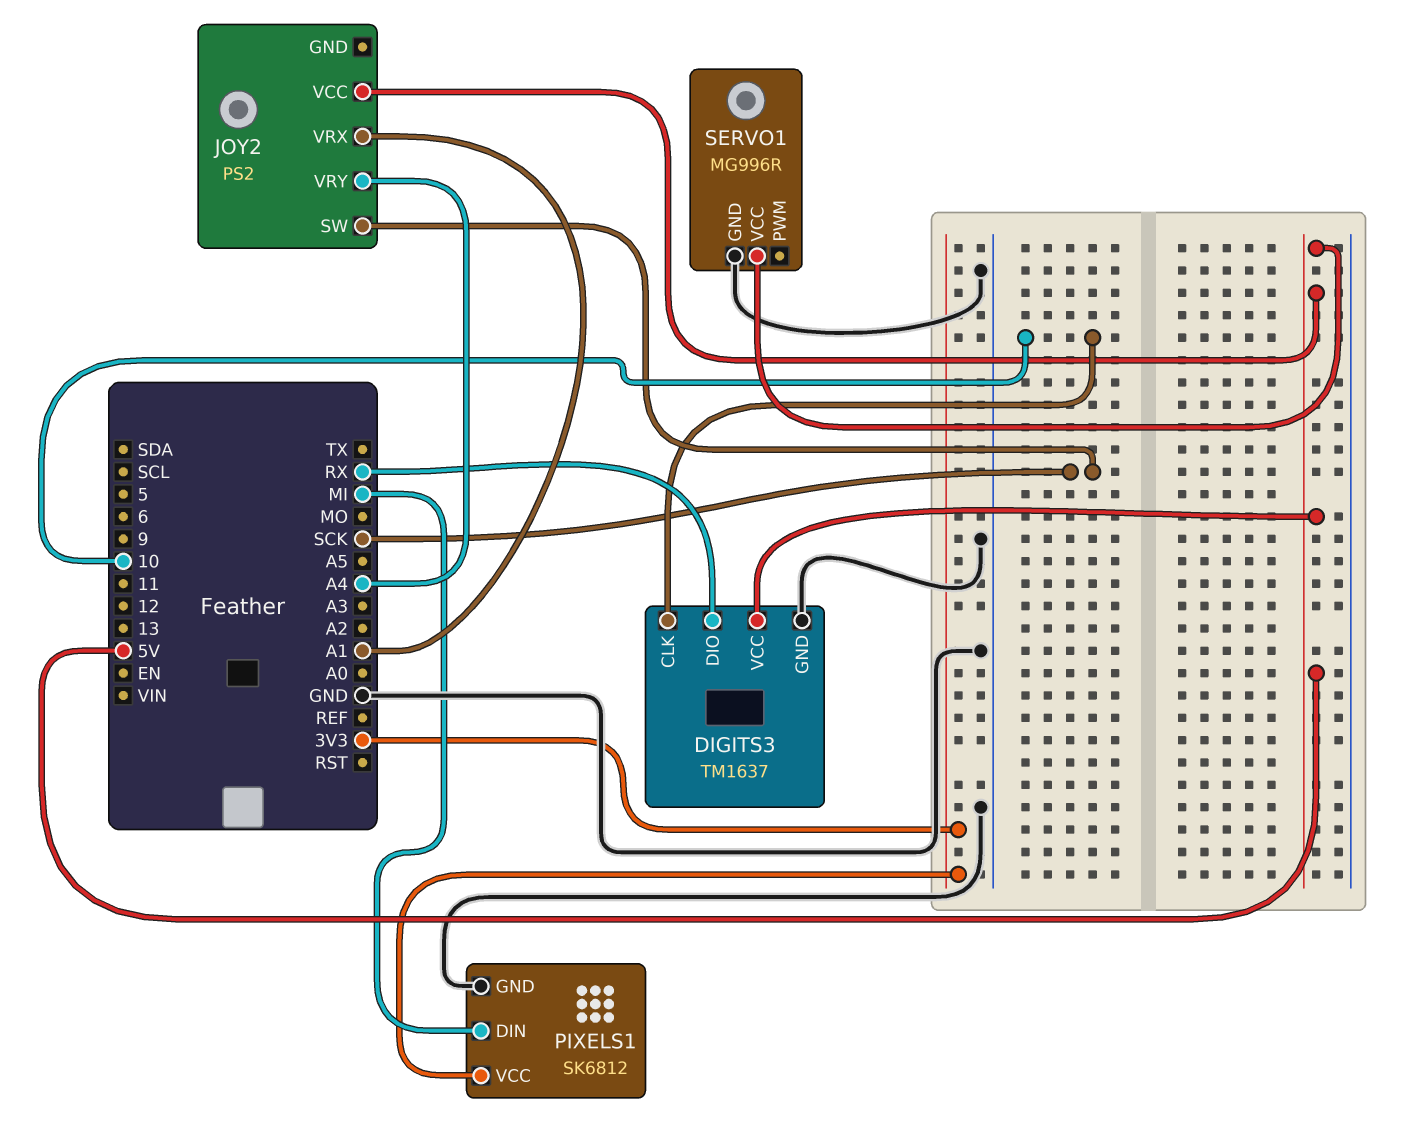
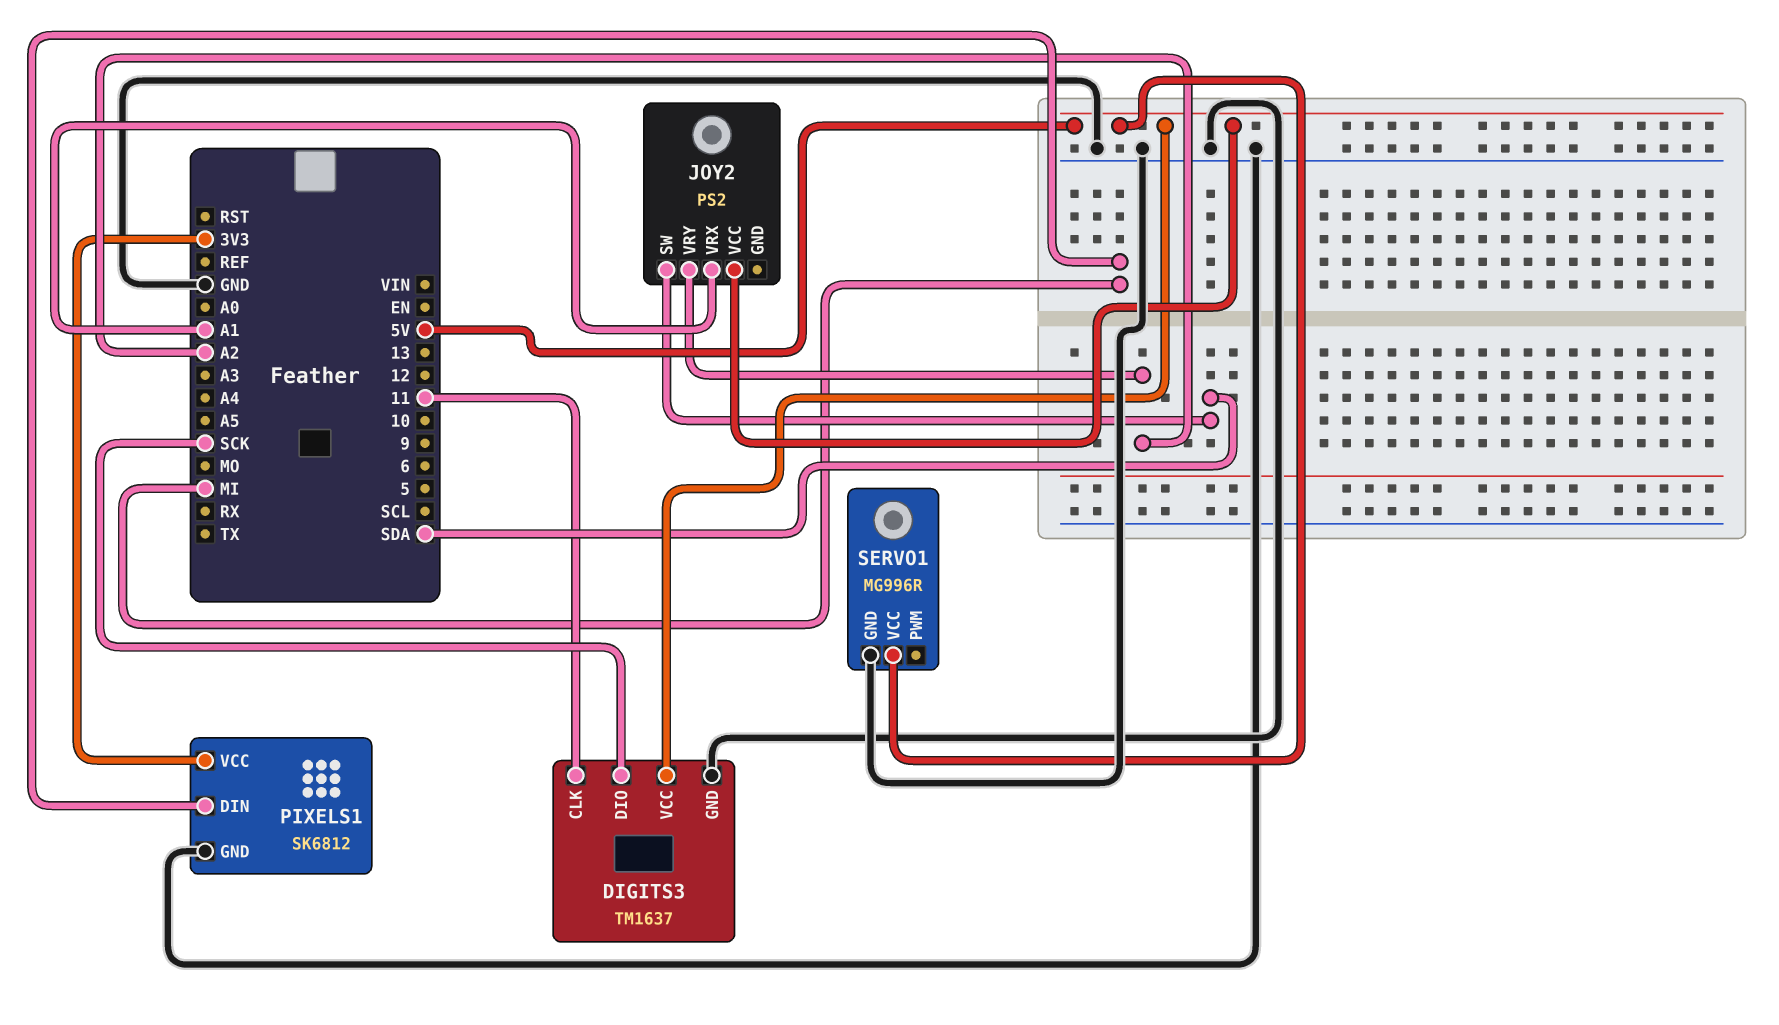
DIGITS3 pin CLK: 10 -> 11
DIGITS3 pin DIO: RX -> SCK
JOY2 pin SW: SCK -> SDA
JOY2 pin VRY: A4 -> A2

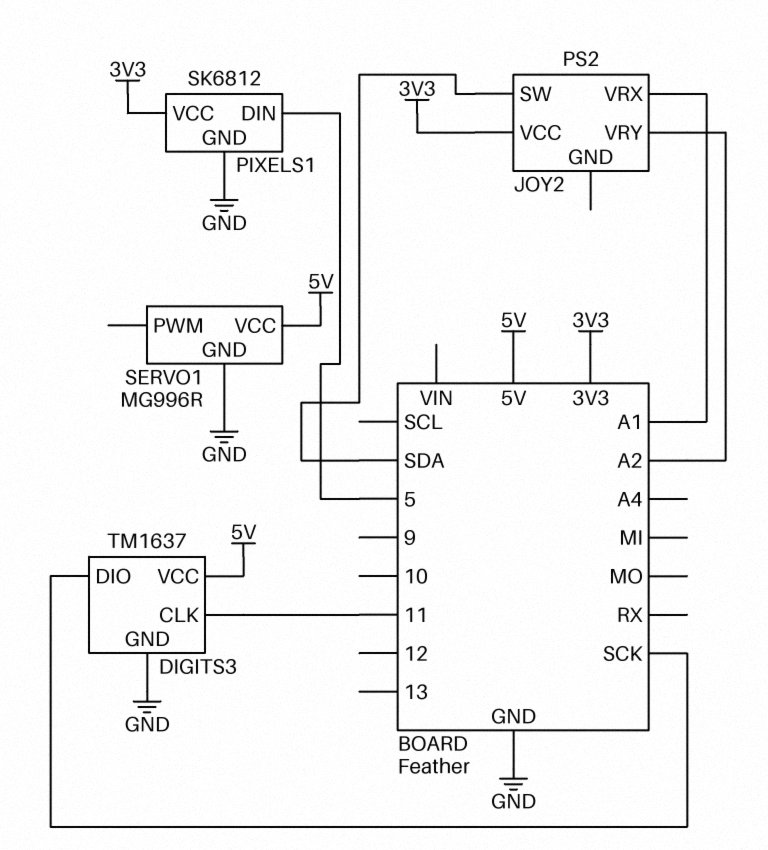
JOY2 pin VCC: 5V -> 3V3
PIXELS1 pin DIN: MI -> 5

